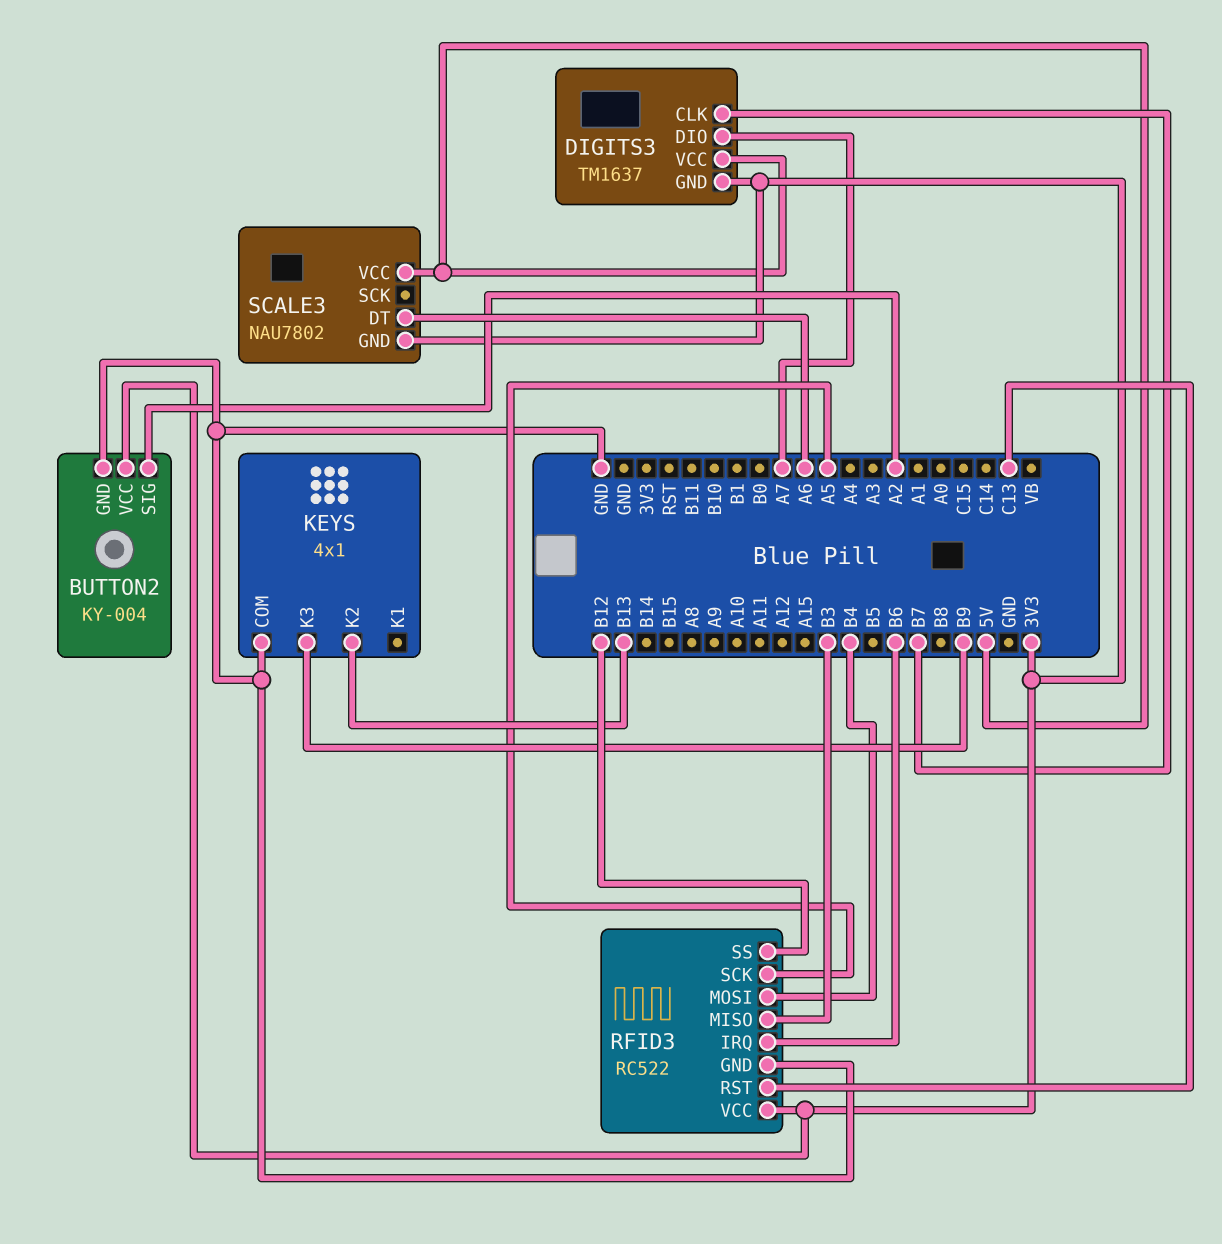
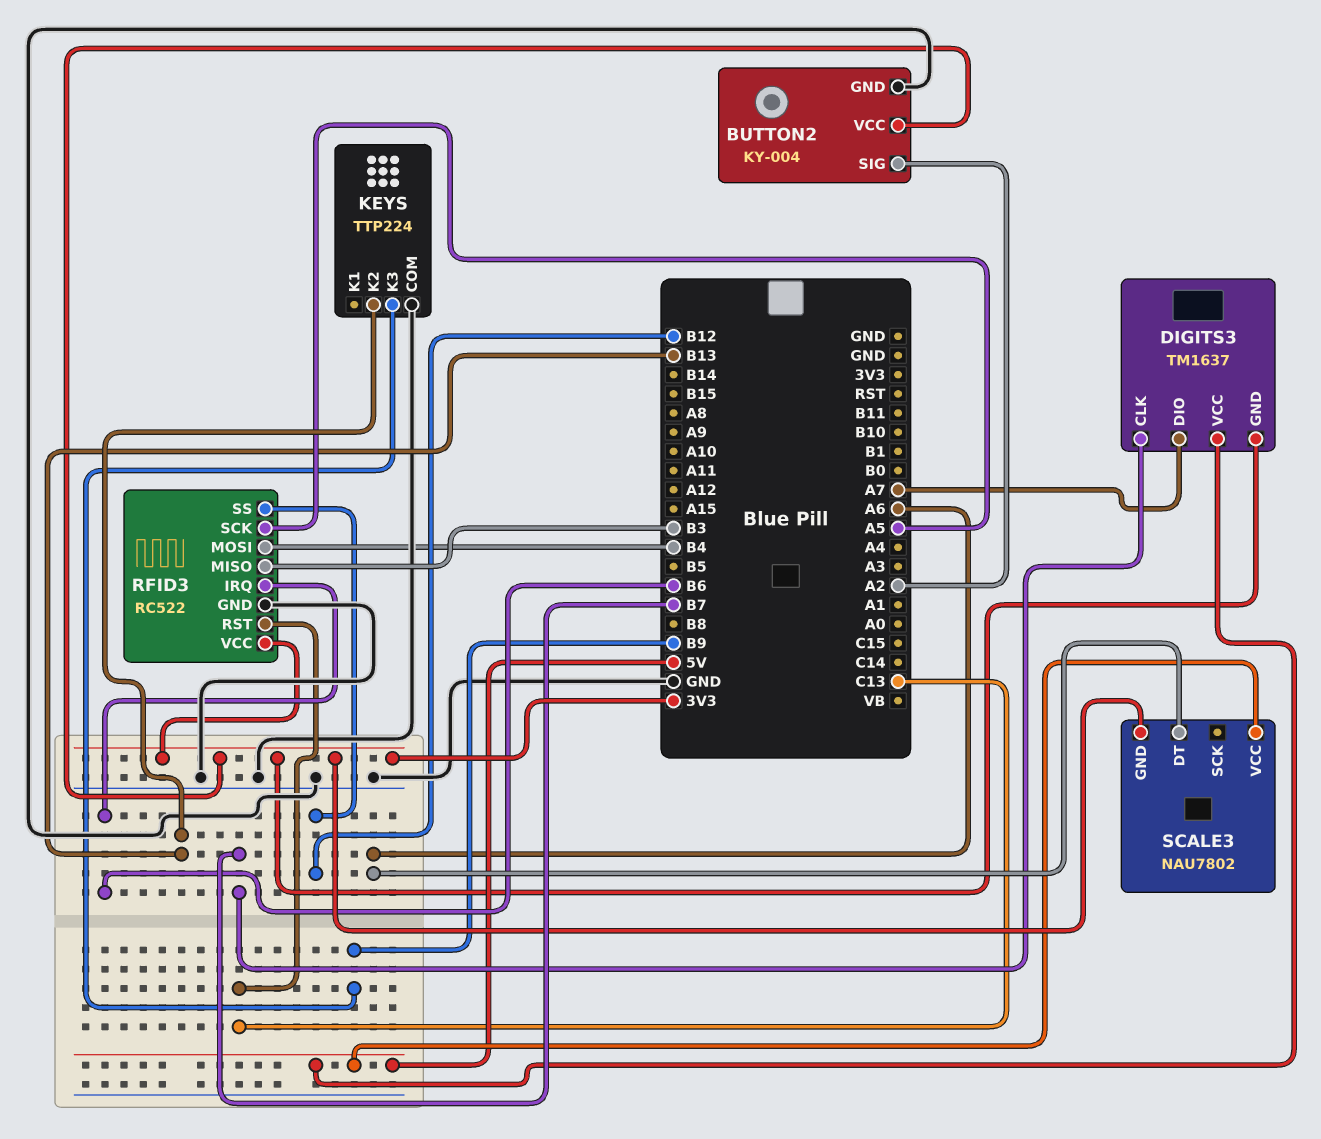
KEYS: 4x1 -> TTP224

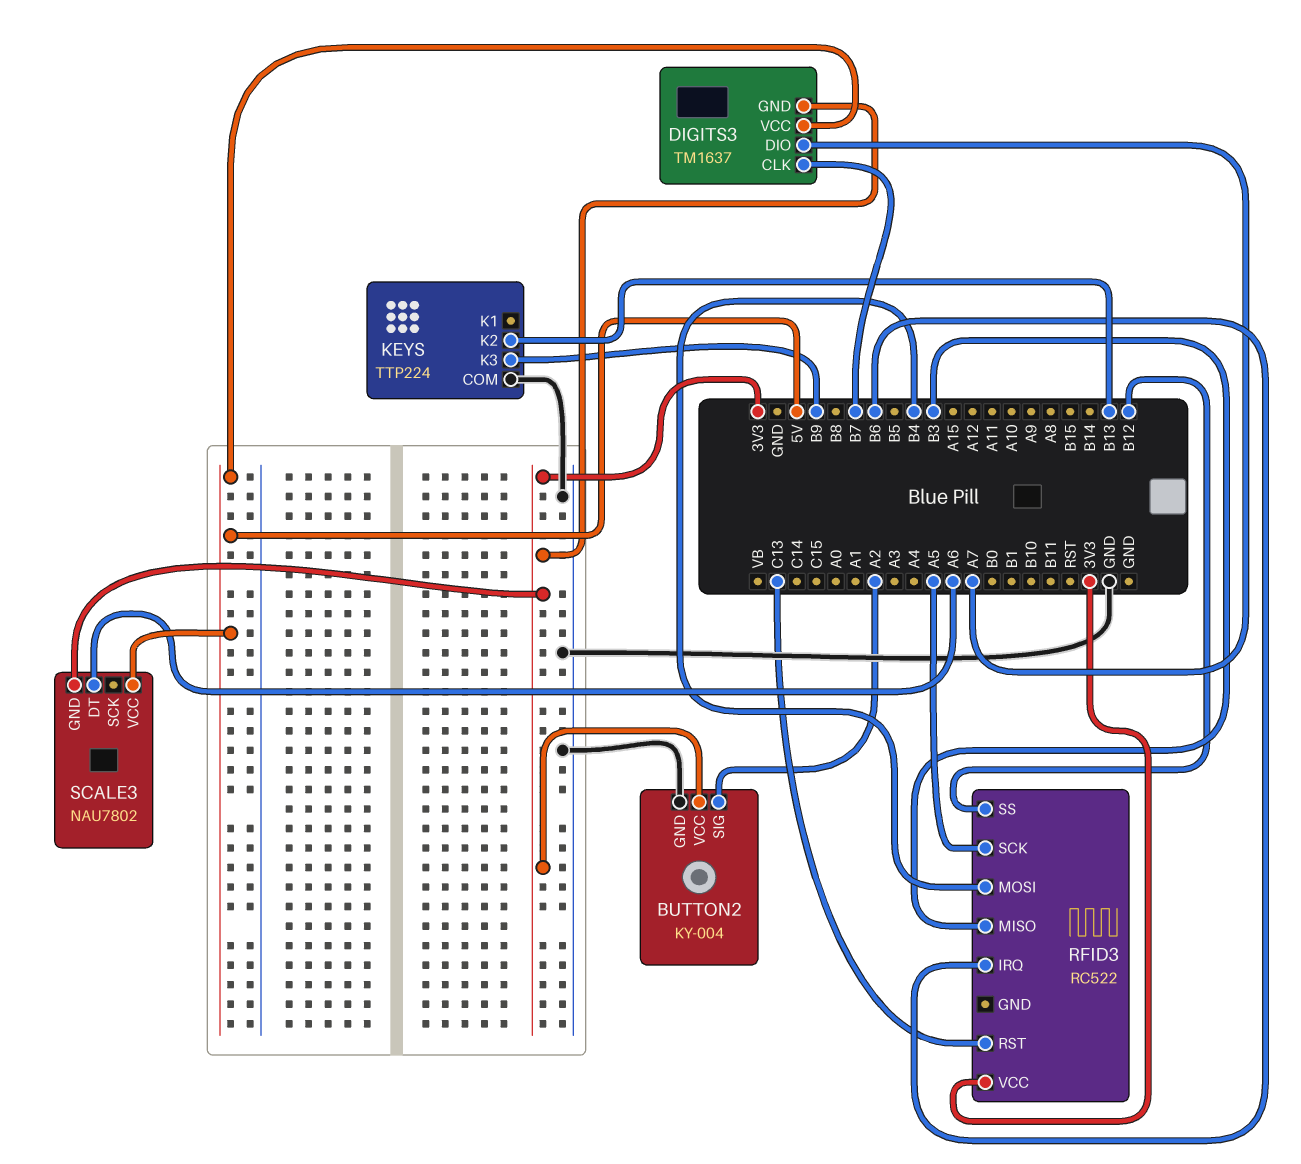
RFID3 pin GND: GND -> none

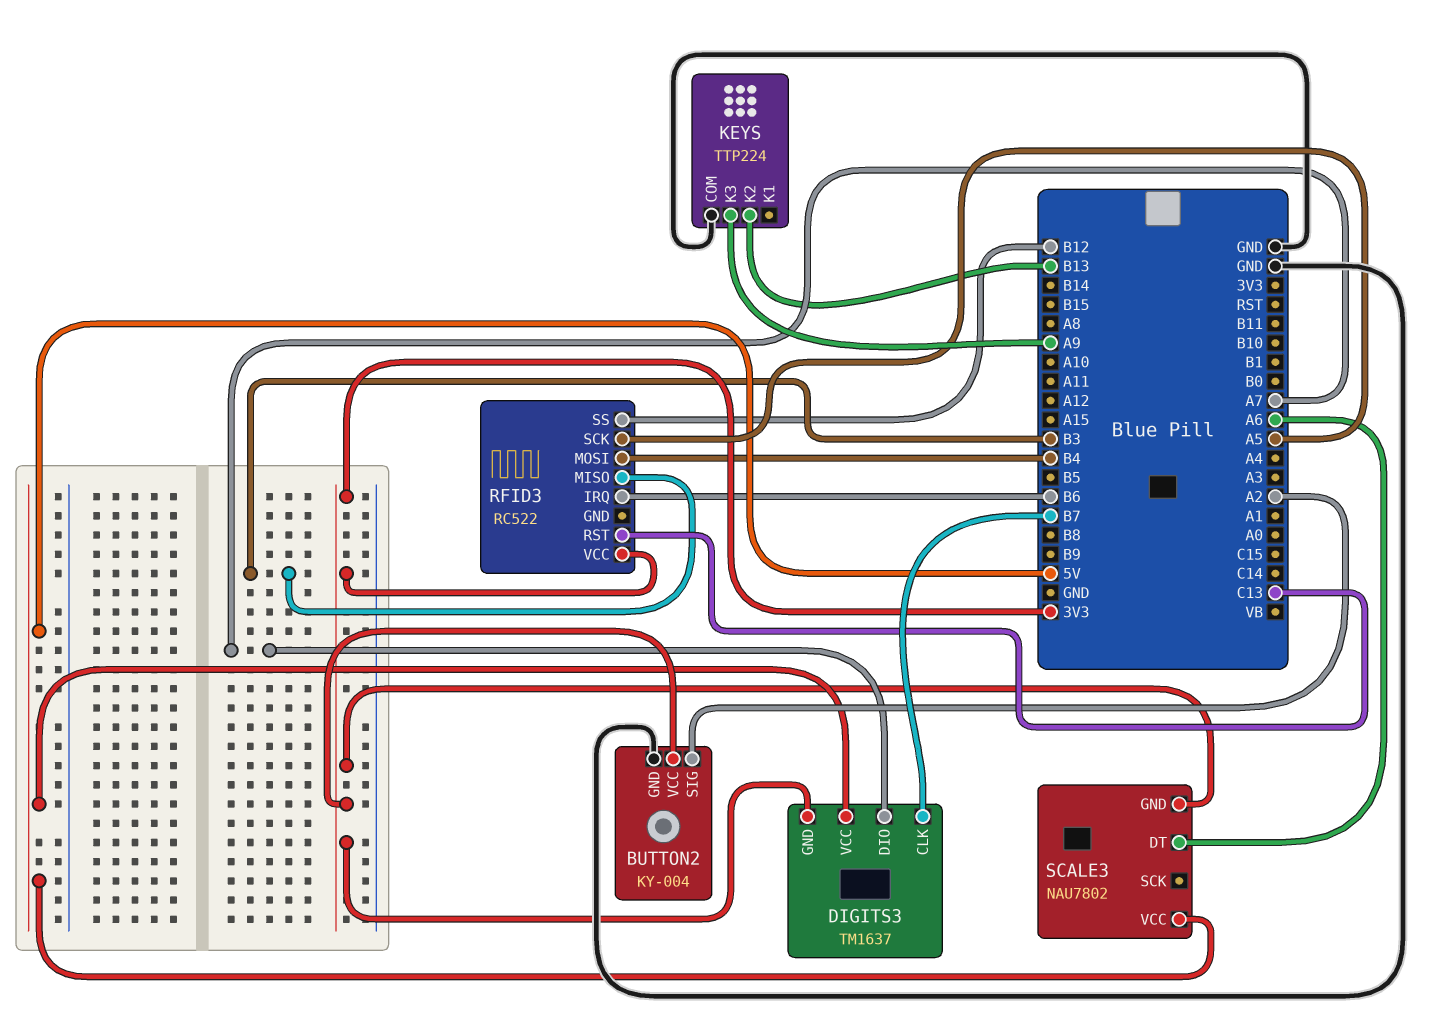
KEYS pin K3: B9 -> A9

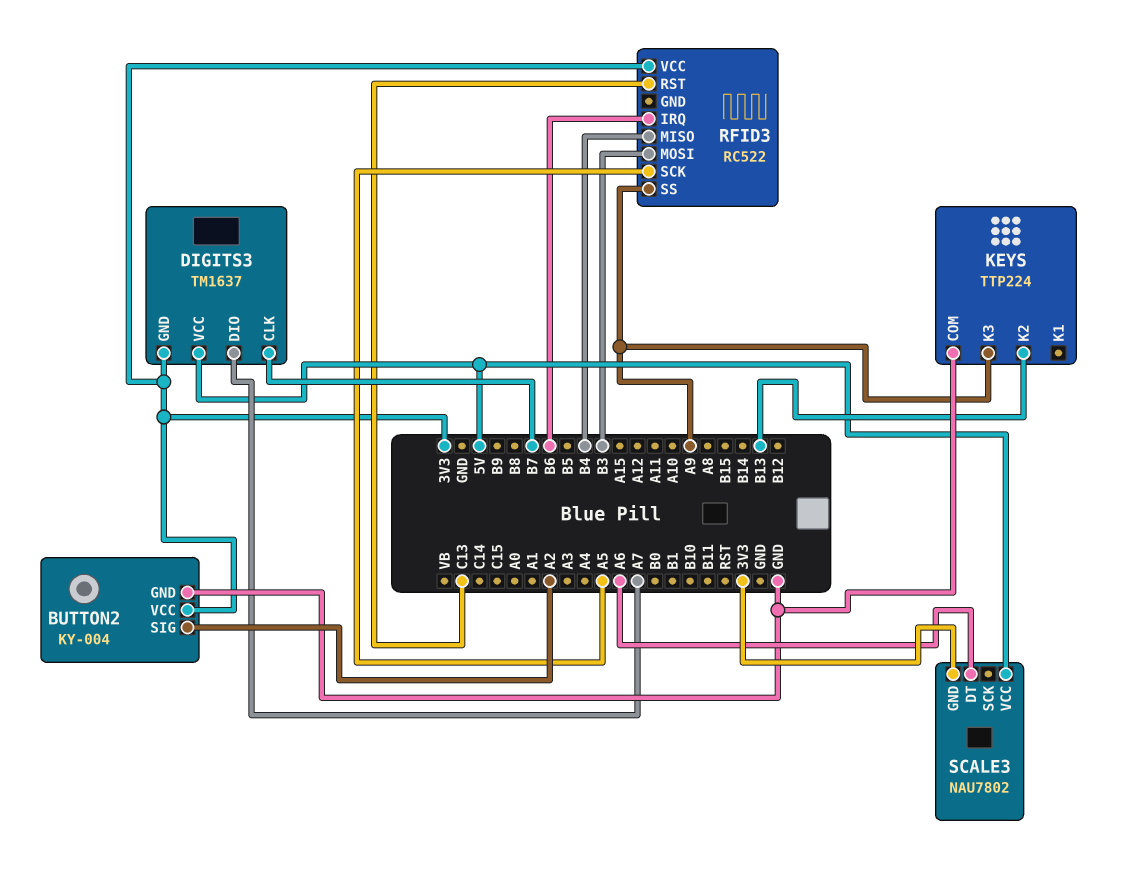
RFID3 pin MISO: B3 -> B4
RFID3 pin MOSI: B4 -> B3
RFID3 pin SS: B12 -> A9

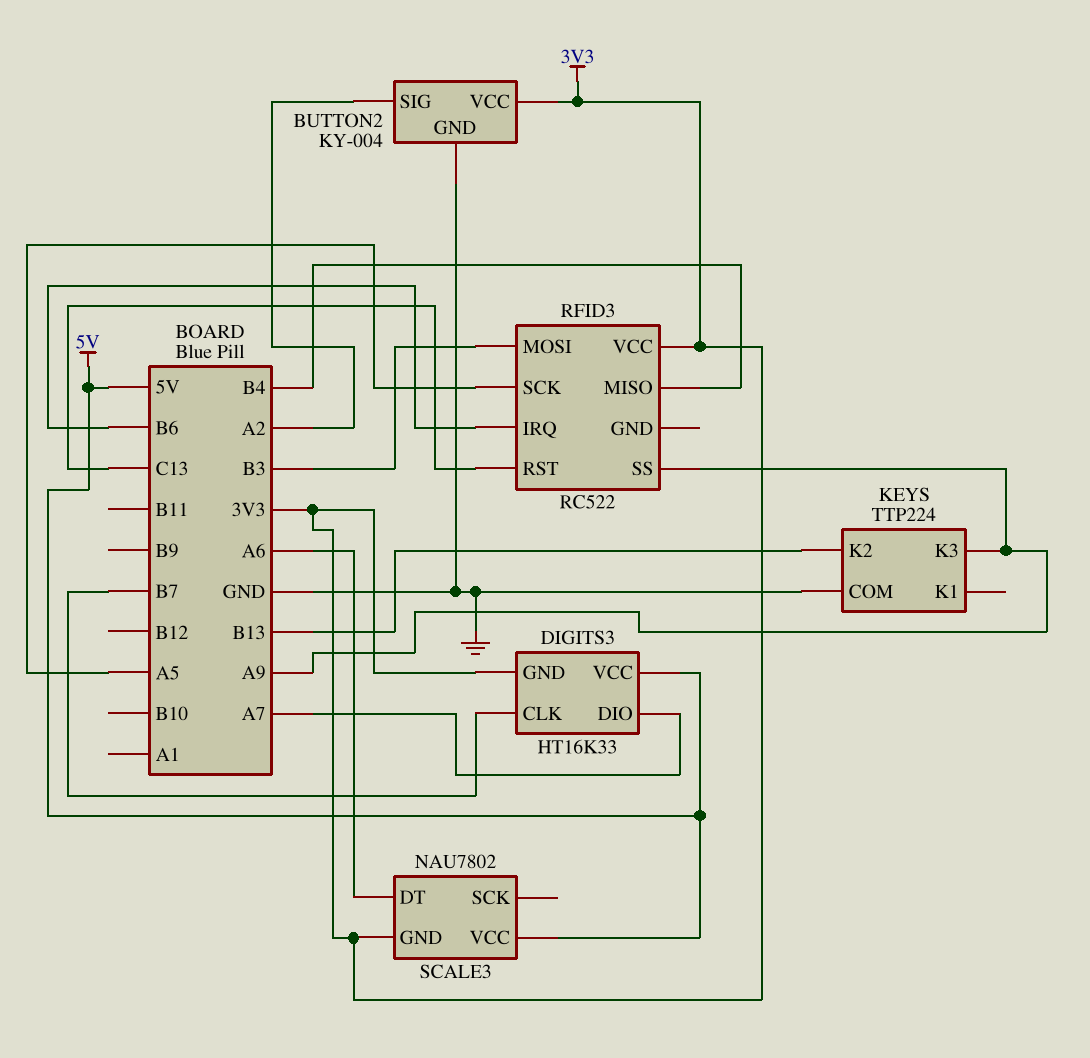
DIGITS3: TM1637 -> HT16K33

